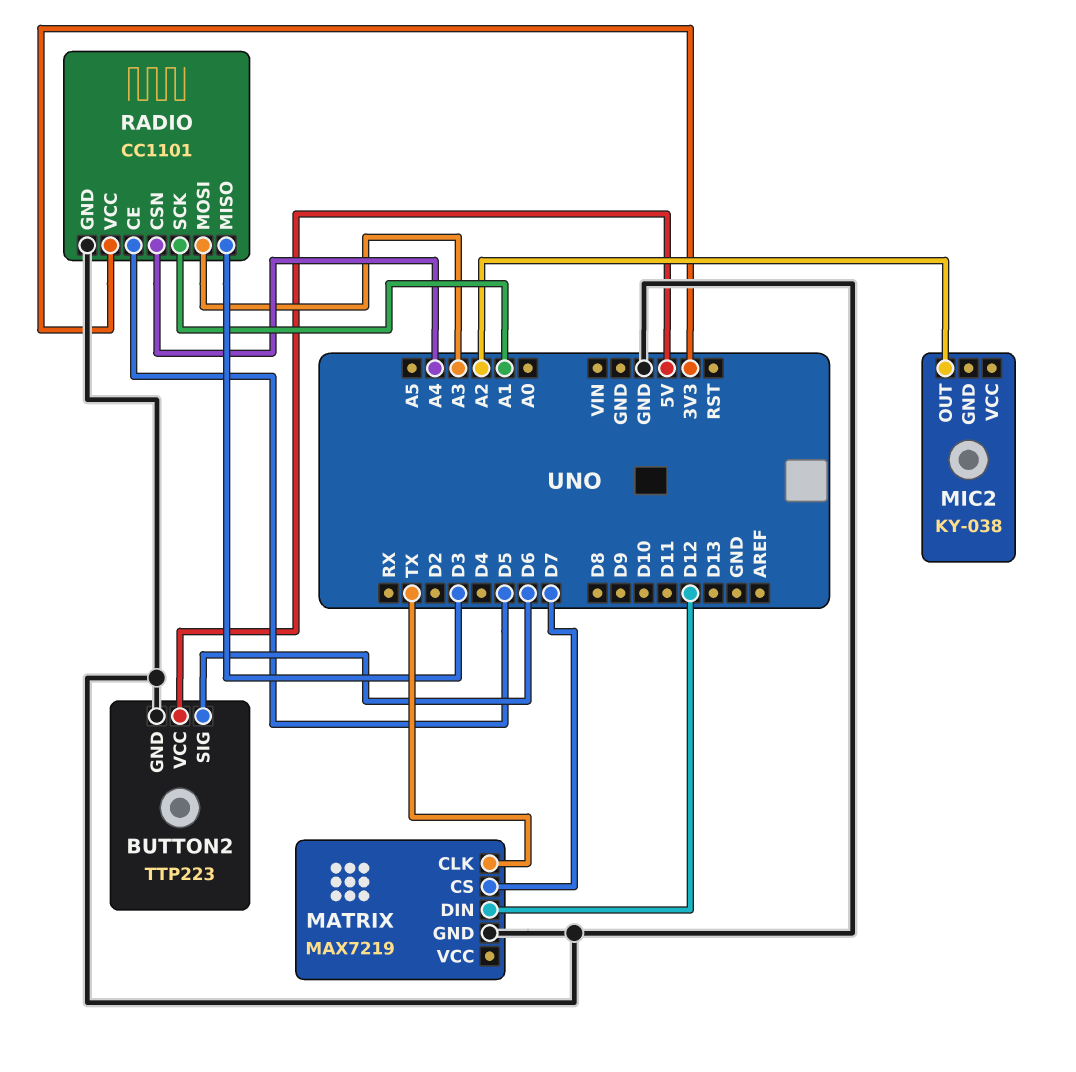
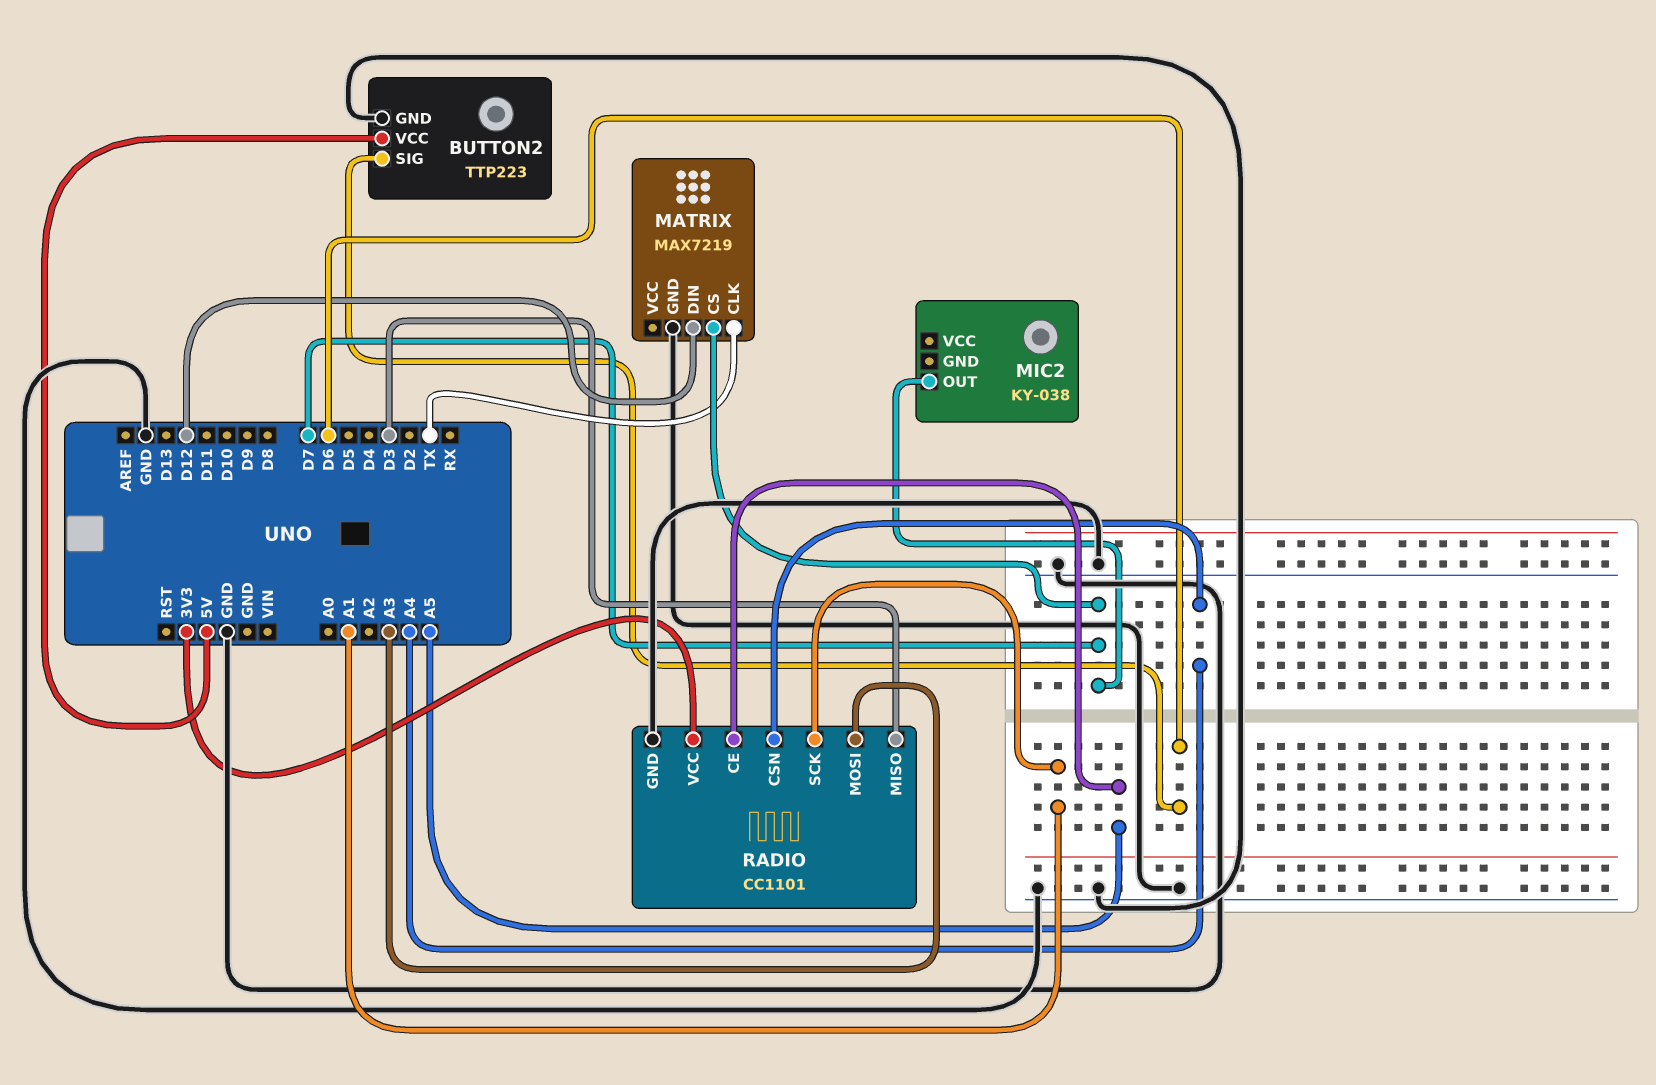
MIC2 pin OUT: A2 -> D7
RADIO pin CE: D5 -> A5

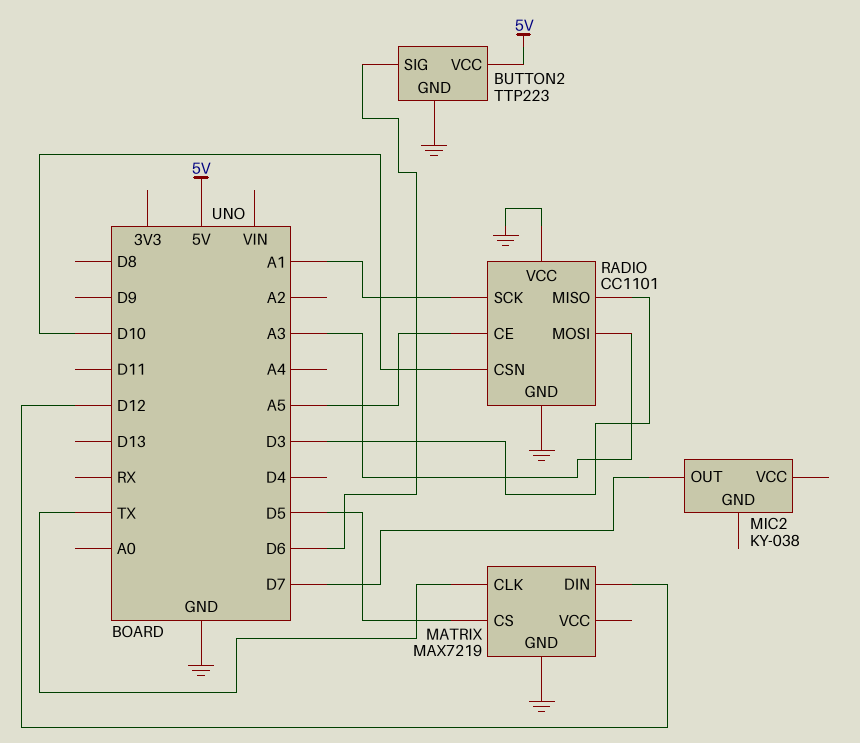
MATRIX pin CS: D7 -> D5
RADIO pin CSN: A4 -> D10
RADIO pin VCC: 3V3 -> GND

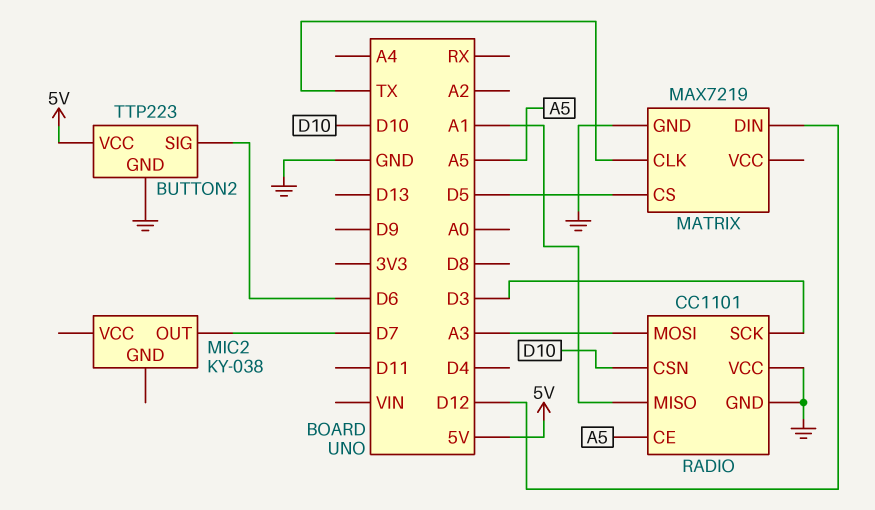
RADIO pin MISO: D3 -> A1
RADIO pin SCK: A1 -> D3

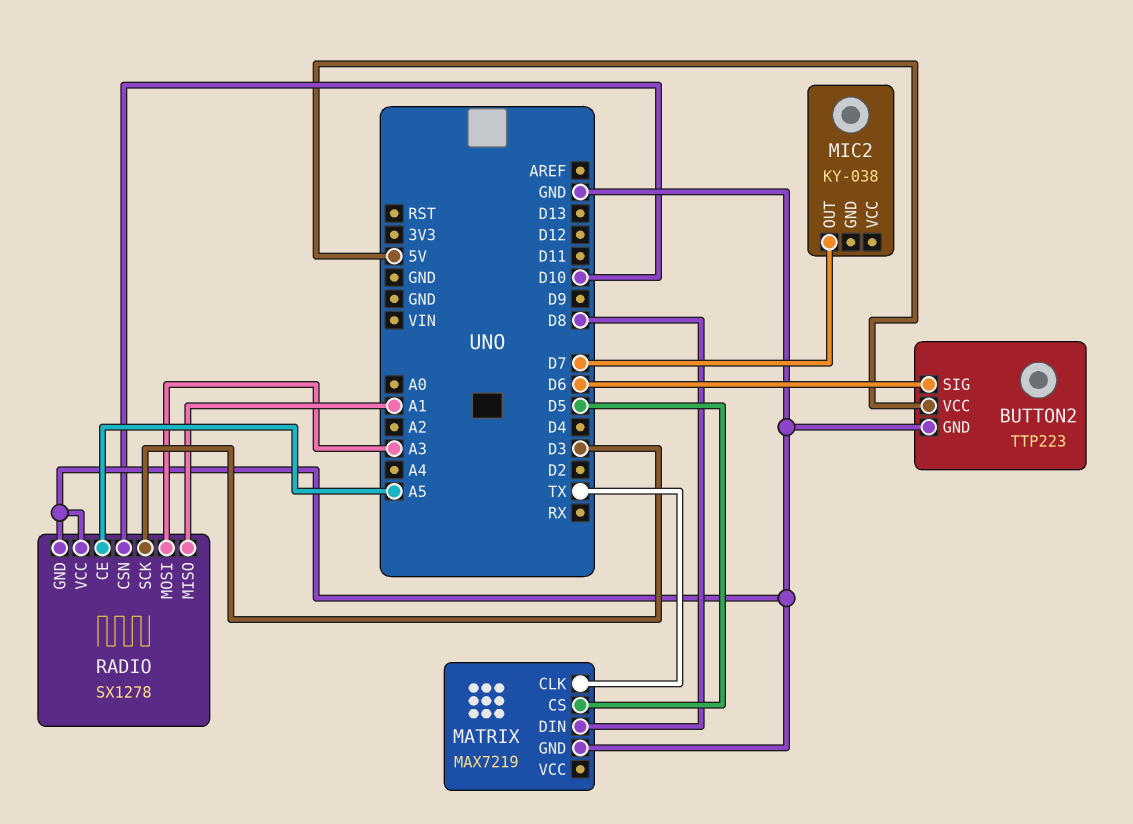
MATRIX pin DIN: D12 -> D8
RADIO: CC1101 -> SX1278

